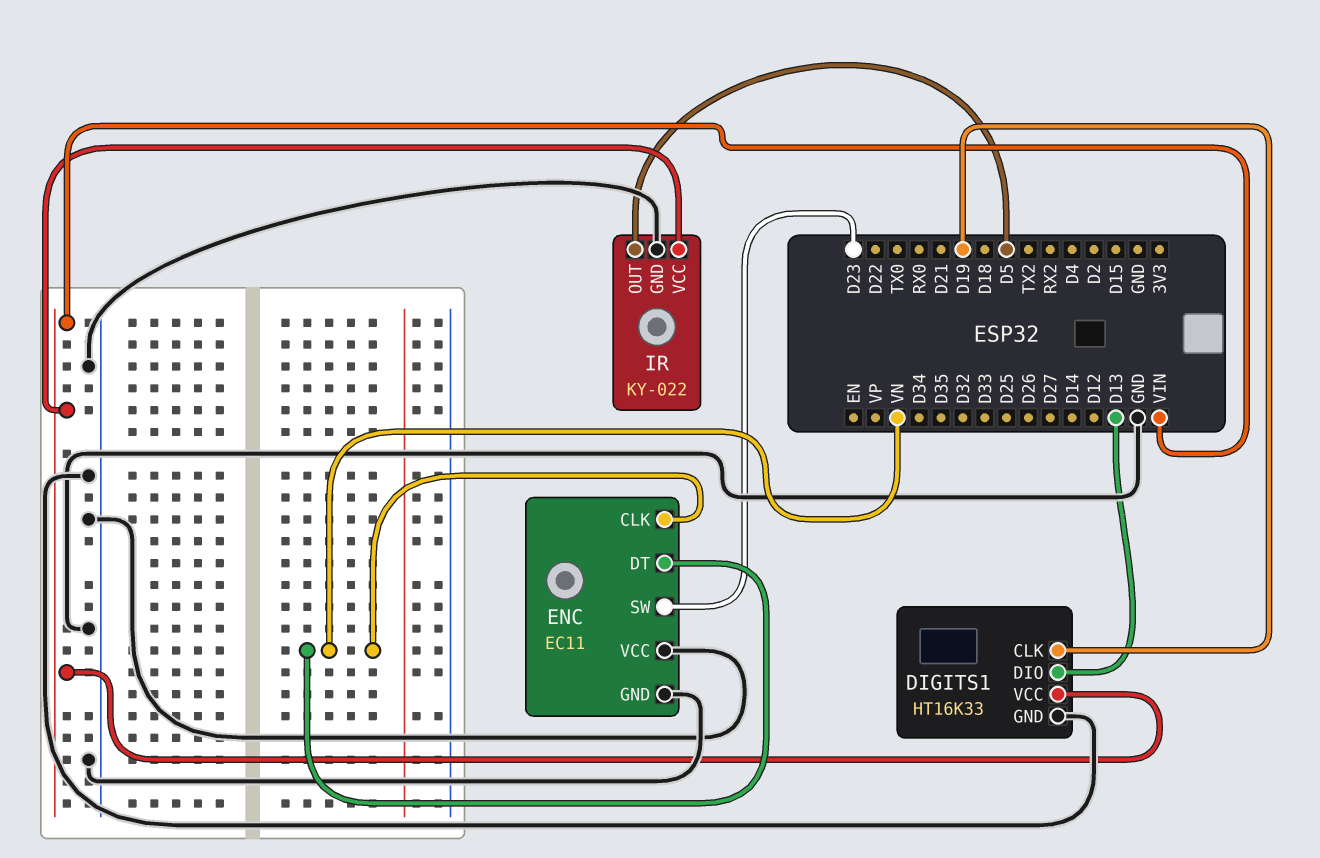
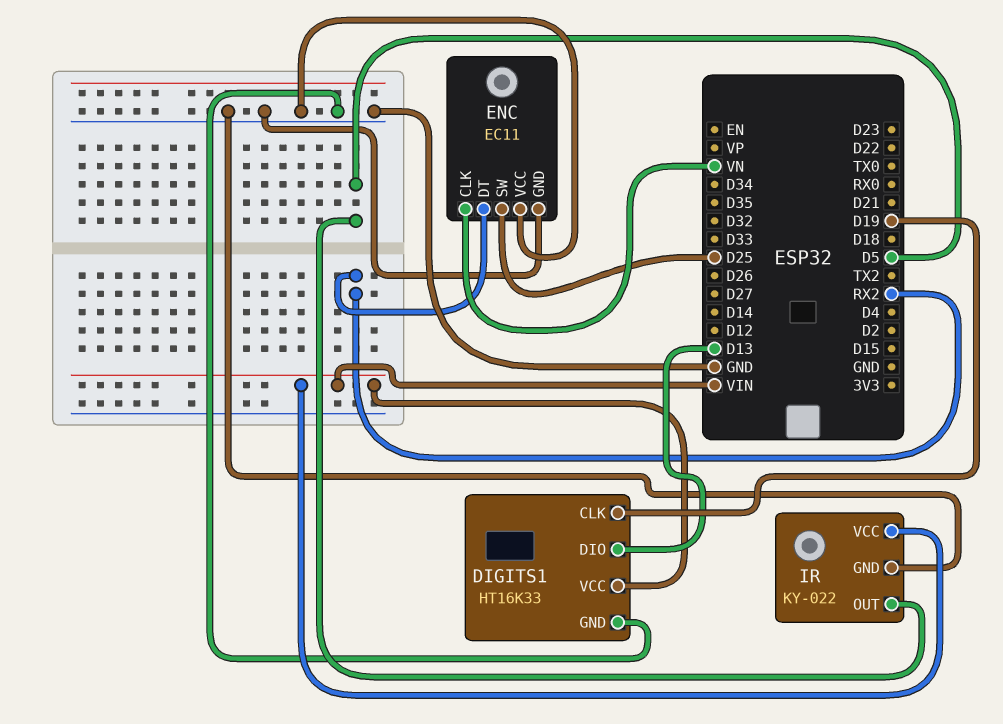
ENC pin DT: VN -> RX2
ENC pin SW: D23 -> D25

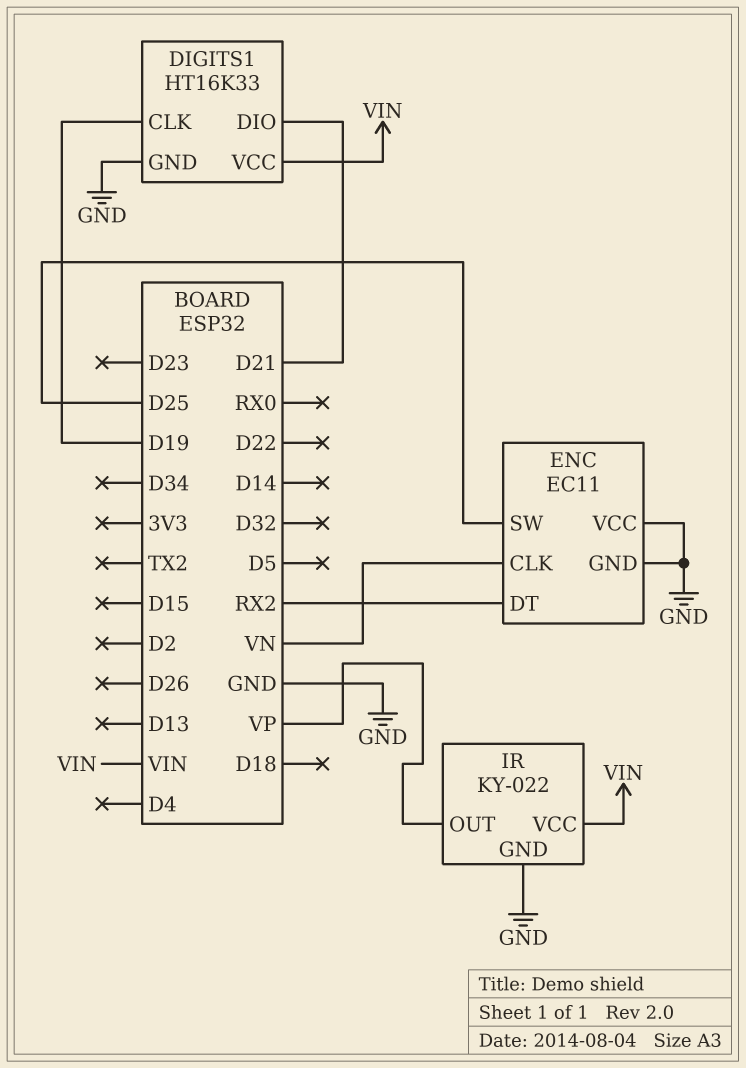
DIGITS1 pin DIO: D13 -> D21
IR pin OUT: D5 -> VP

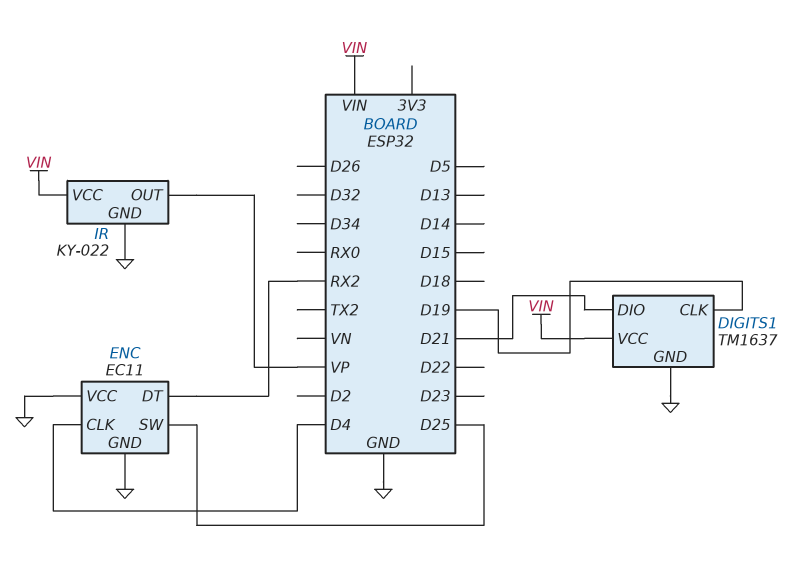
DIGITS1: HT16K33 -> TM1637
ENC pin CLK: VN -> D4

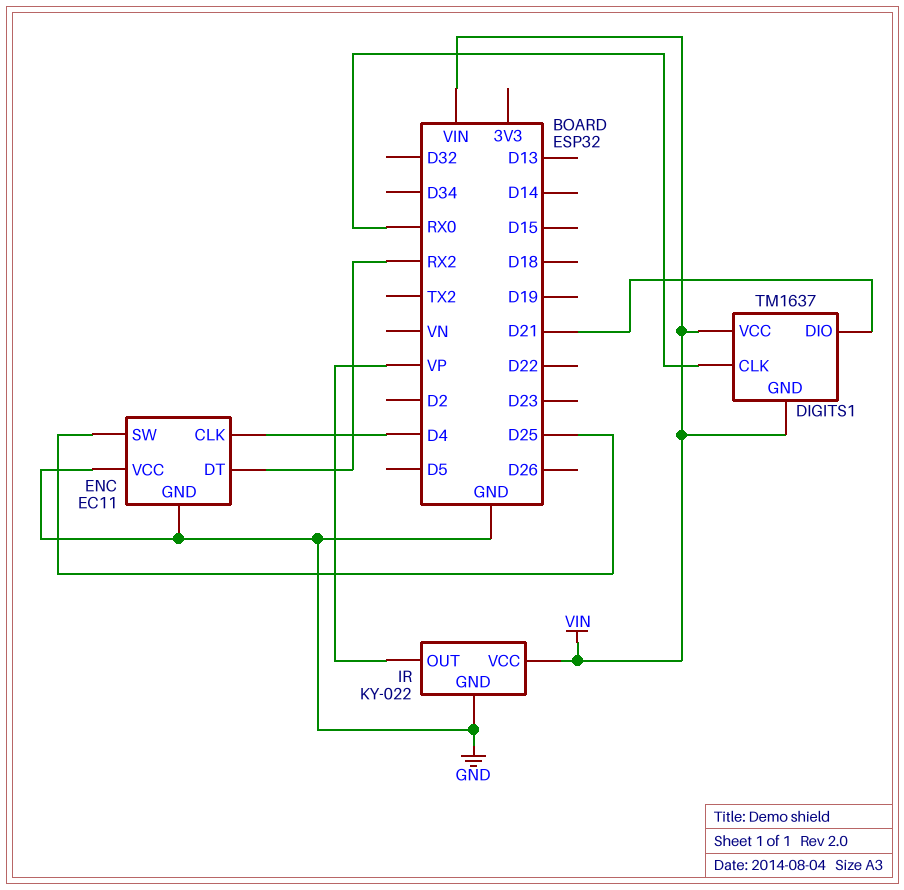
DIGITS1 pin CLK: D19 -> RX0
DIGITS1 pin GND: GND -> VIN

